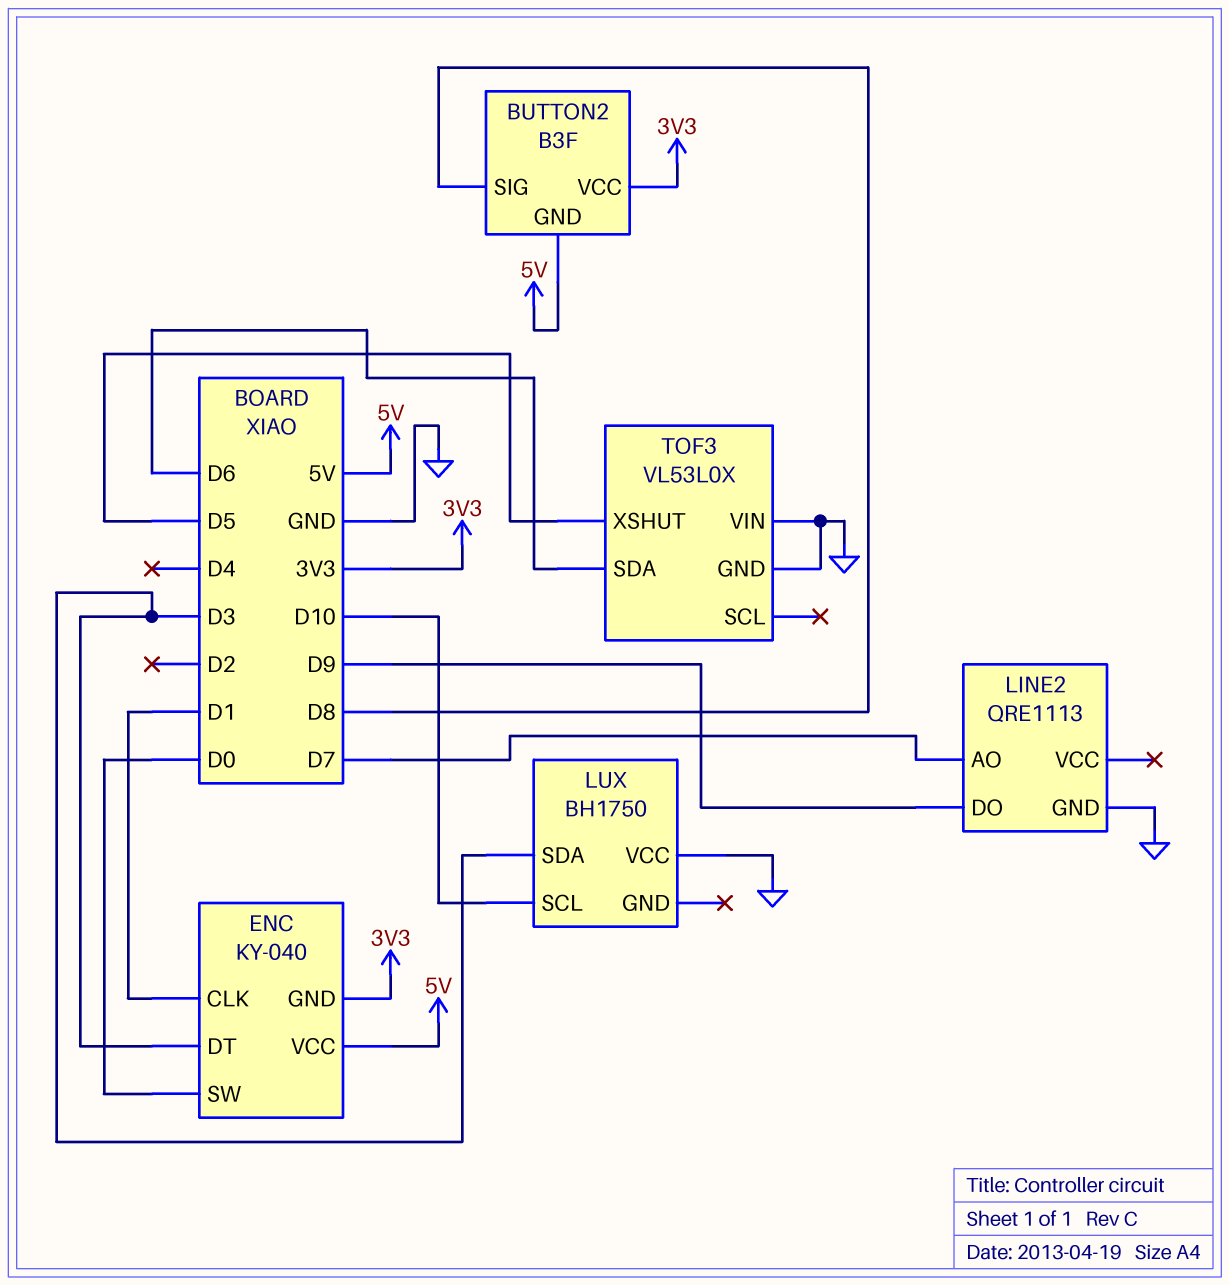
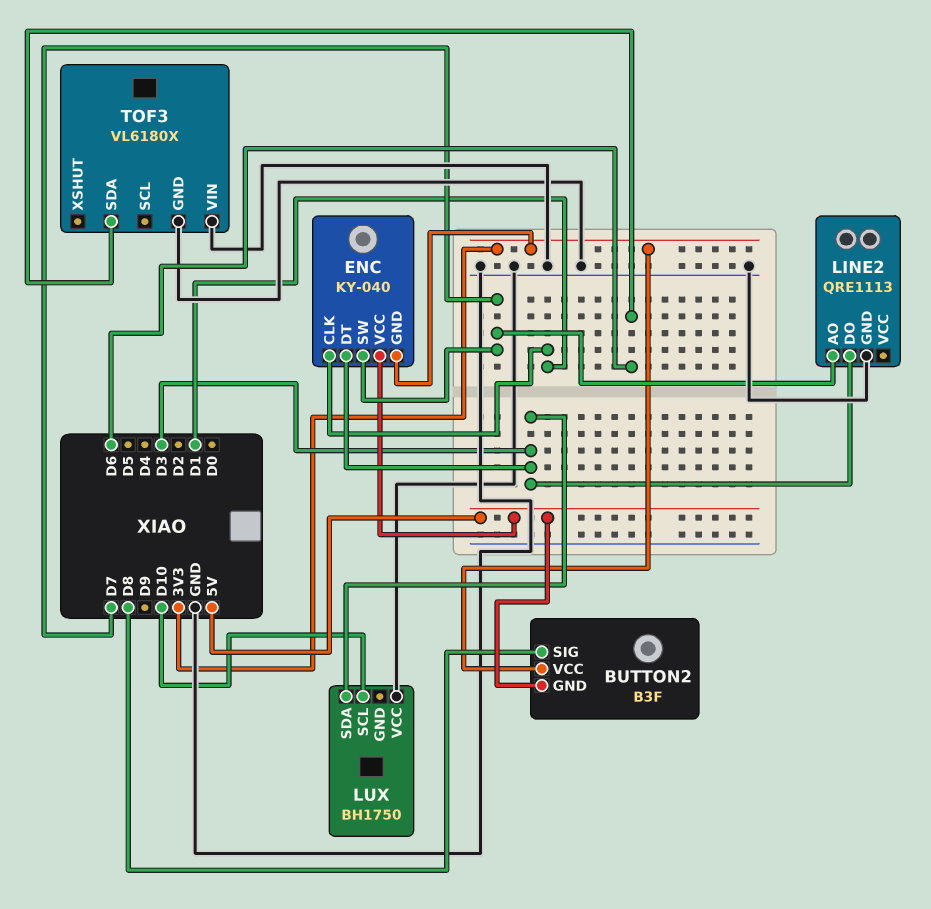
ENC pin SW: D0 -> D7
LINE2 pin DO: D9 -> D3
TOF3: VL53L0X -> VL6180X
TOF3 pin XSHUT: D5 -> none

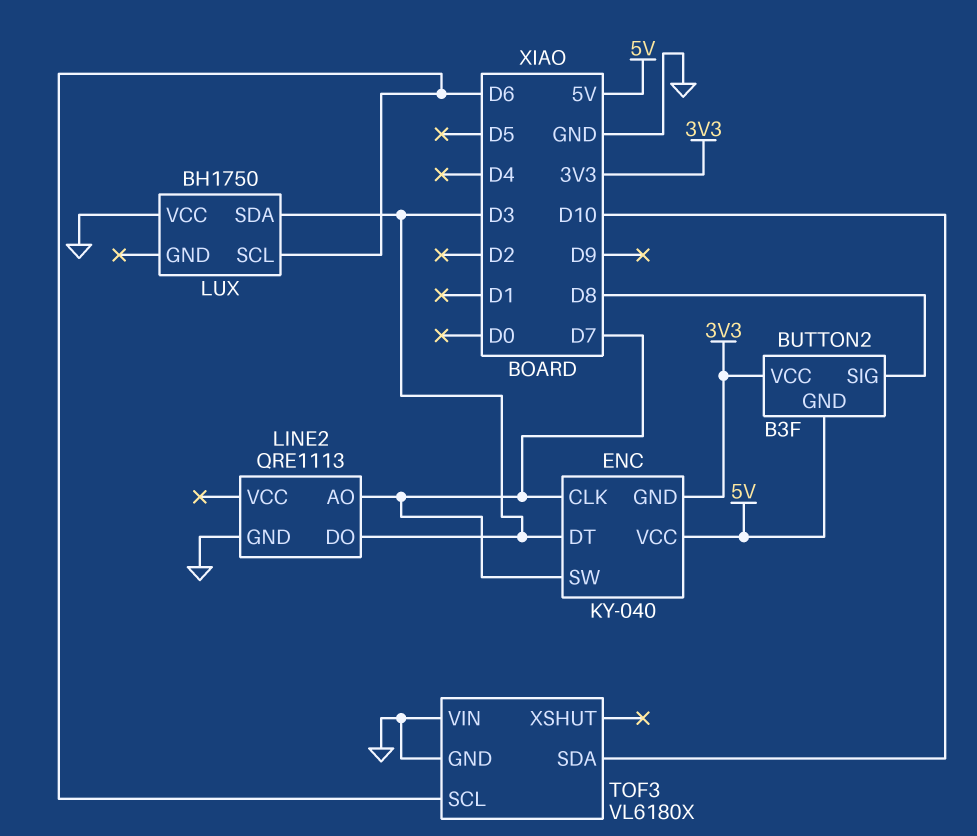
ENC pin CLK: D1 -> D7
LUX pin SCL: D10 -> D6
TOF3 pin SCL: none -> D6
TOF3 pin SDA: D6 -> D10

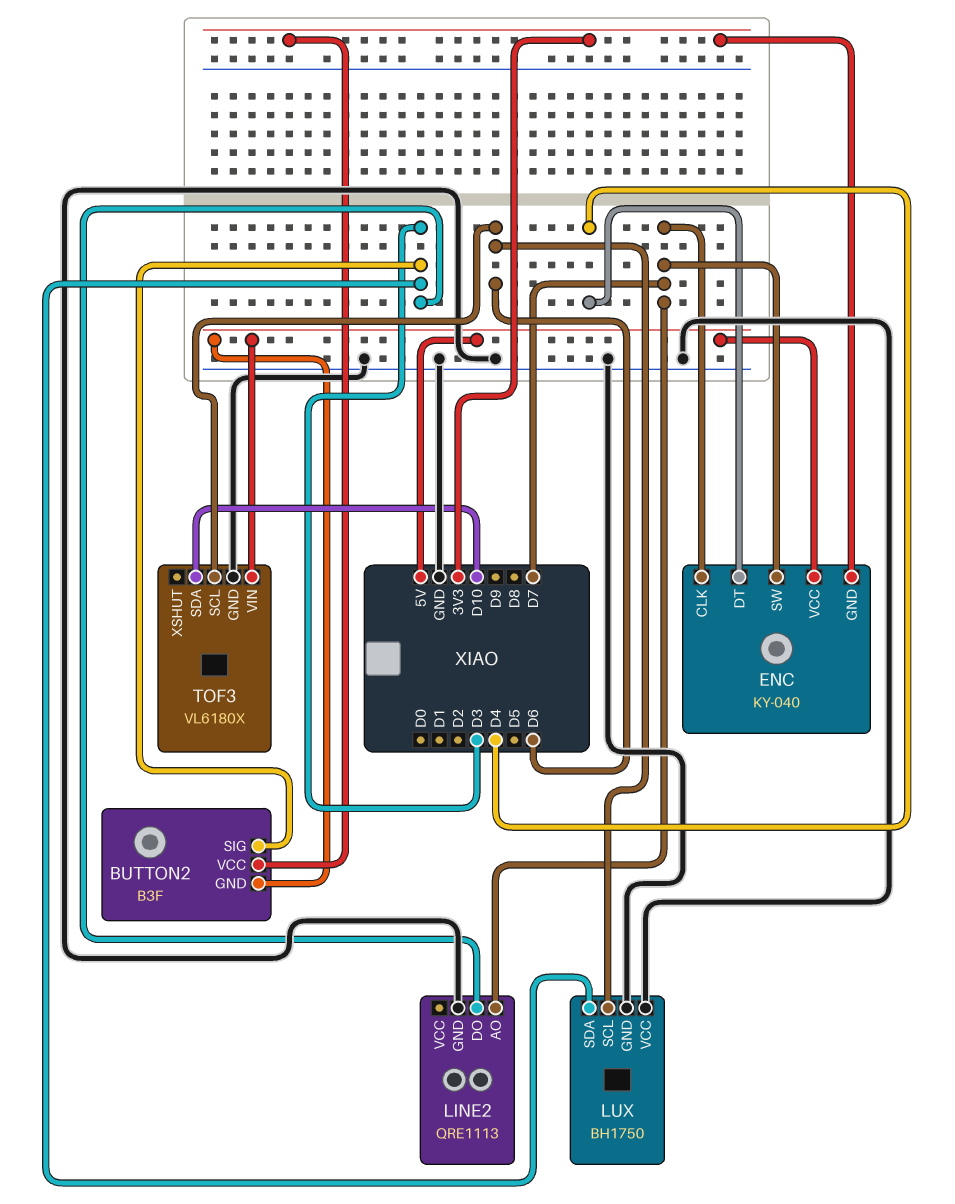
BUTTON2 pin SIG: D8 -> D3
ENC pin DT: D3 -> D4
LUX pin GND: none -> GND
TOF3 pin VIN: GND -> 5V

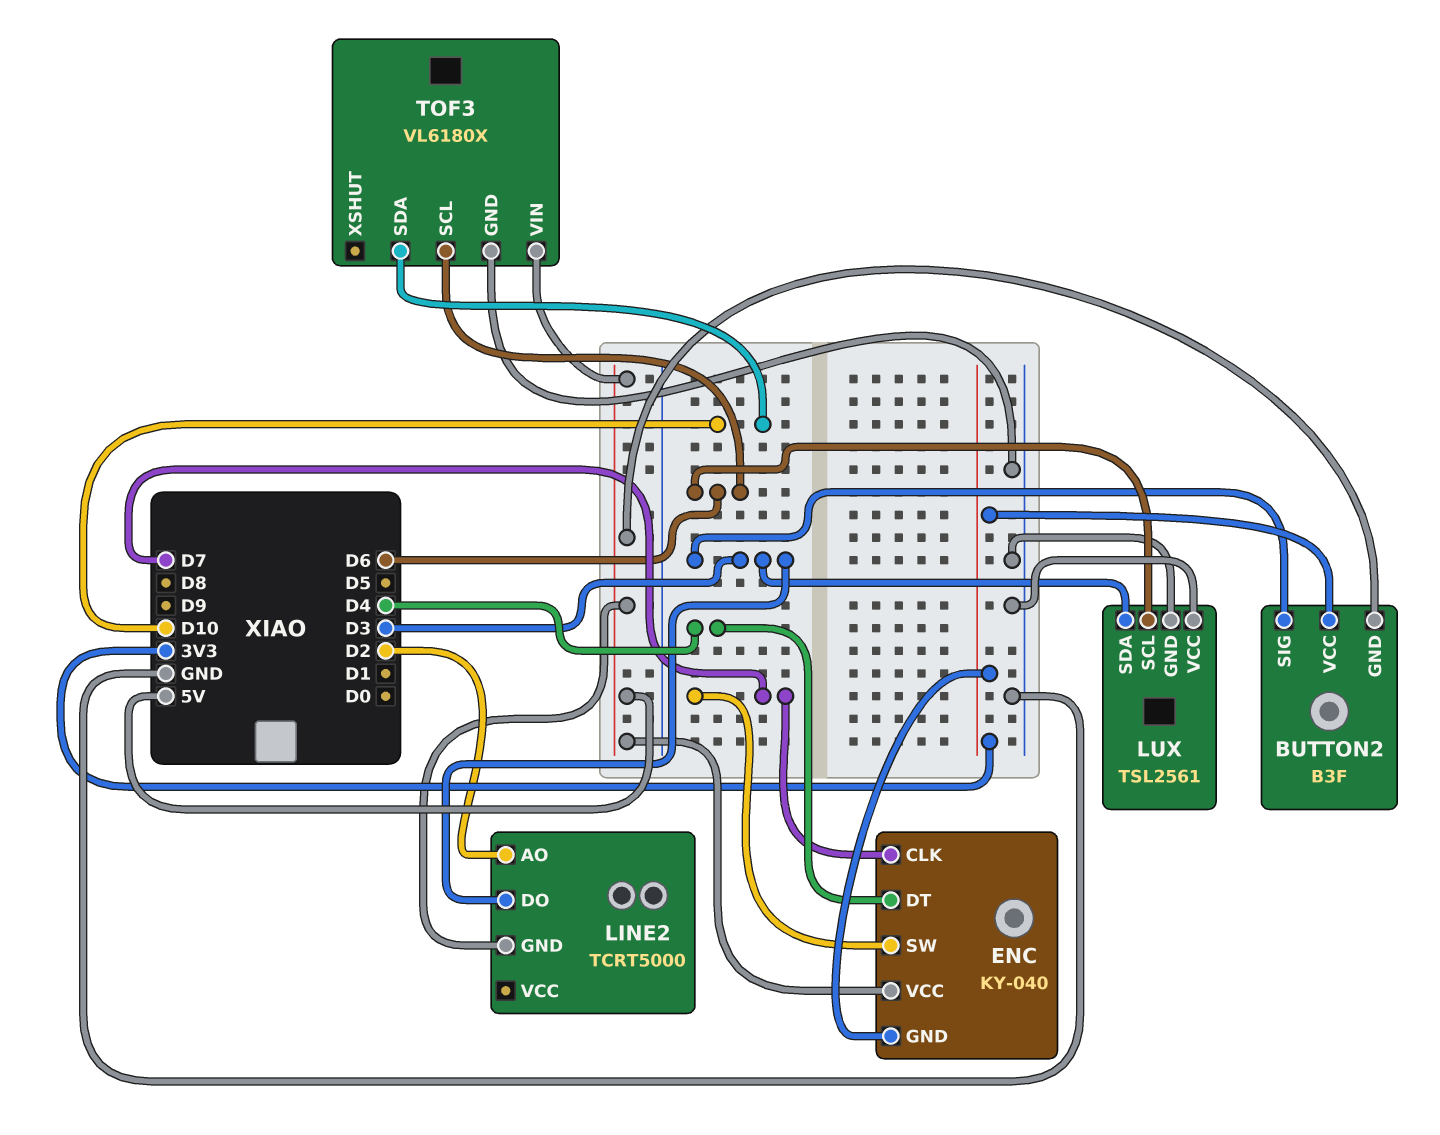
LINE2: QRE1113 -> TCRT5000
LINE2 pin AO: D7 -> D2
LINE2 pin GND: GND -> 5V
LUX: BH1750 -> TSL2561

